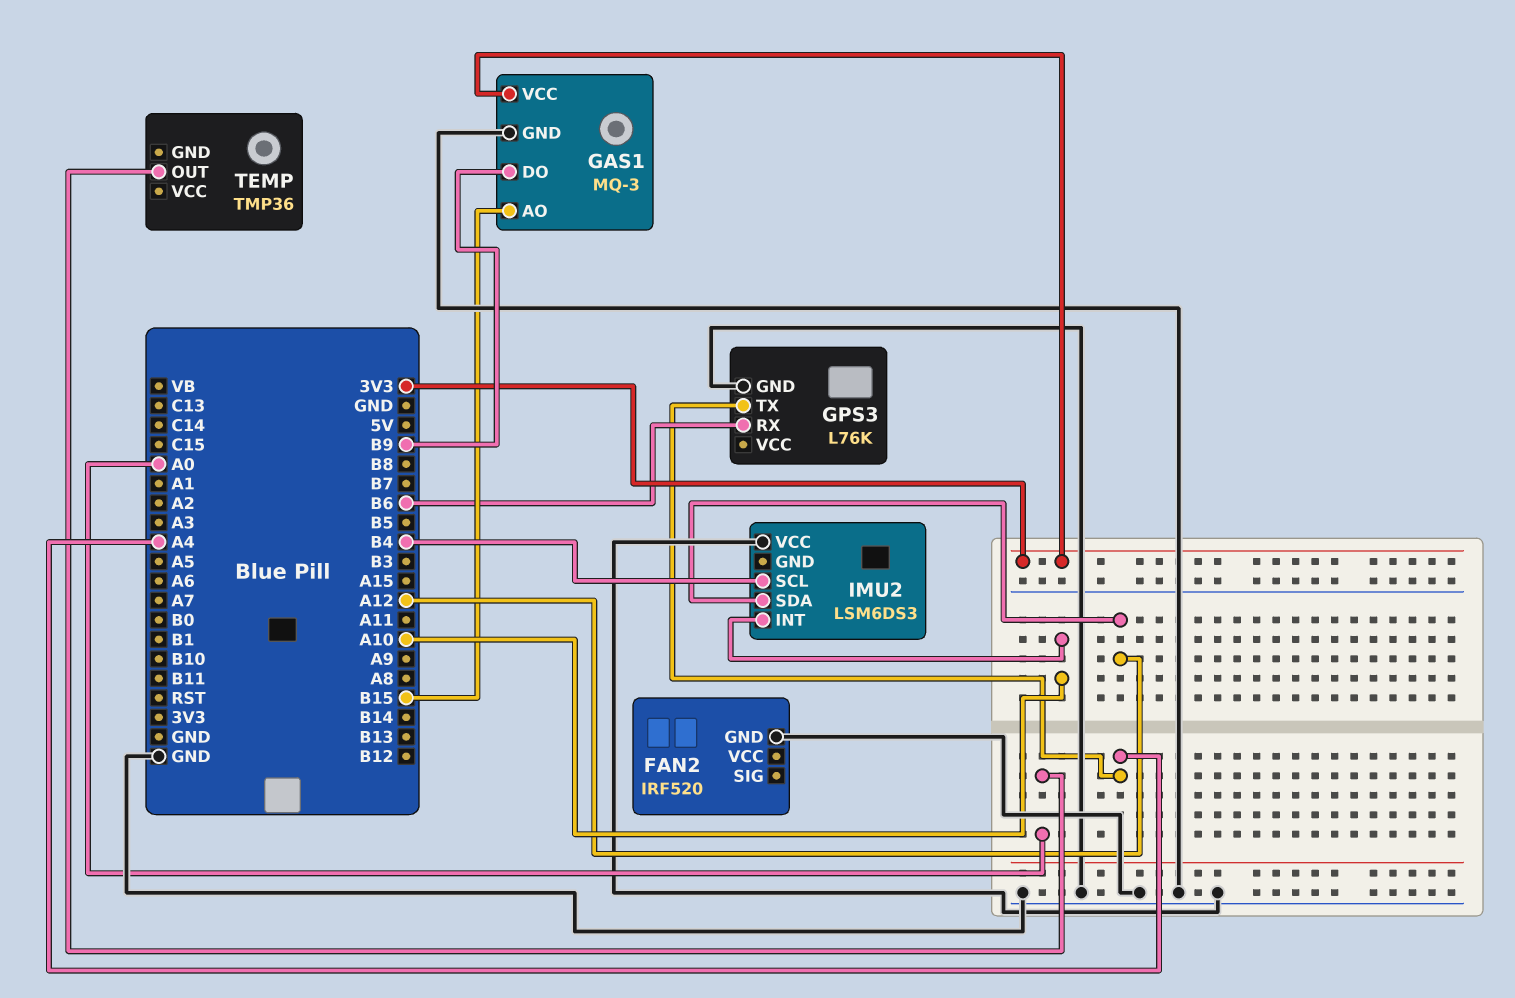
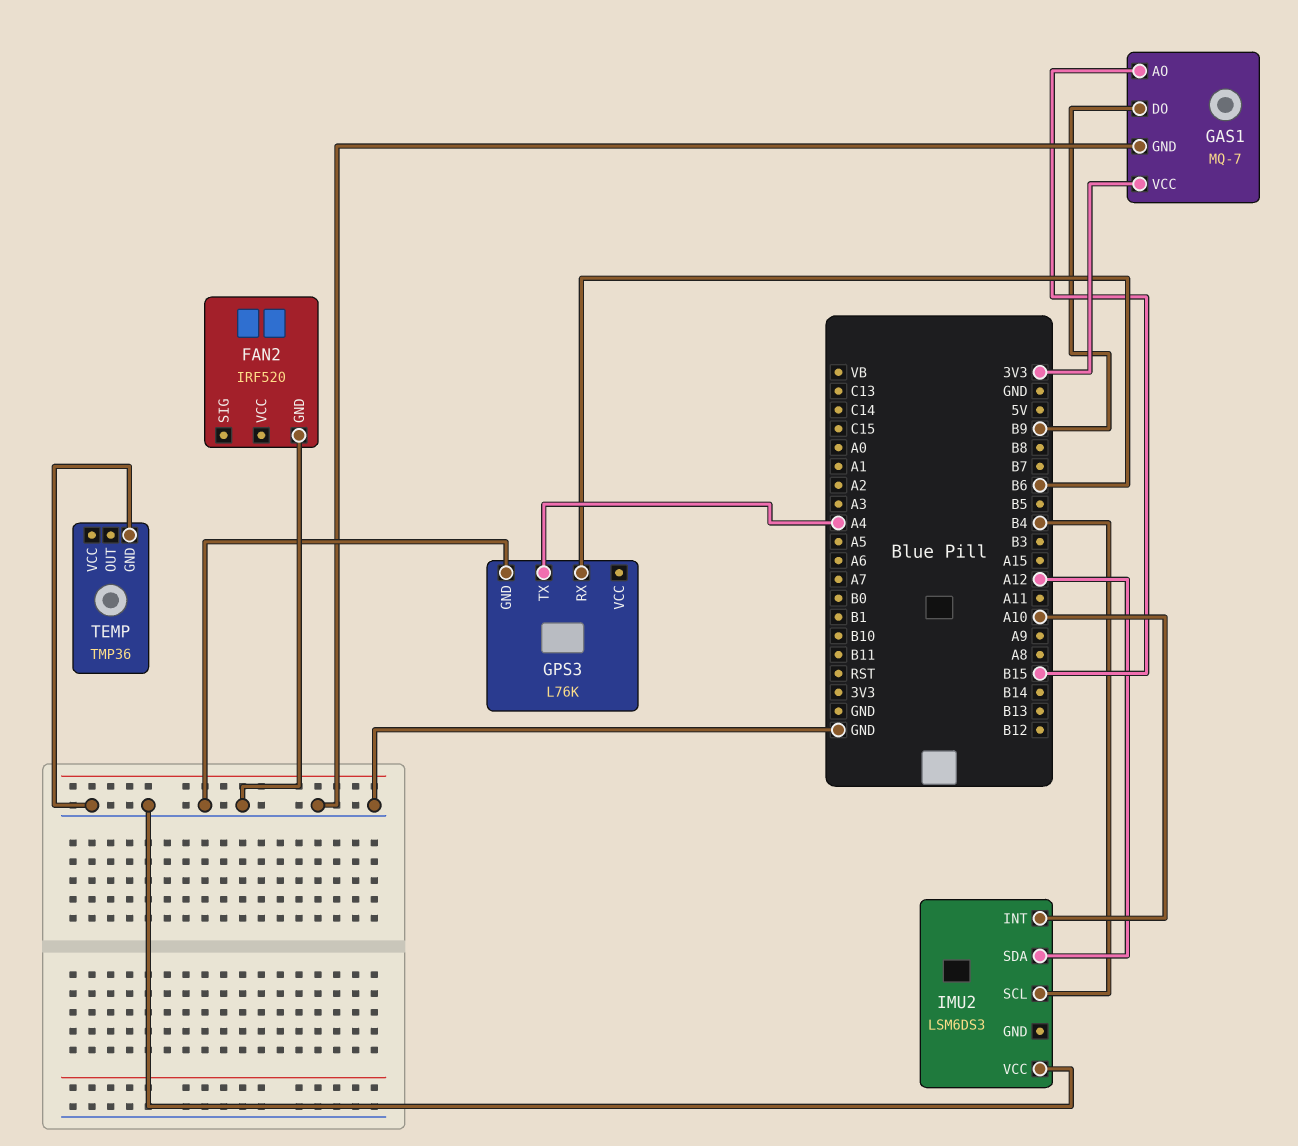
GAS1: MQ-3 -> MQ-7
TEMP pin GND: none -> GND
TEMP pin OUT: A0 -> none

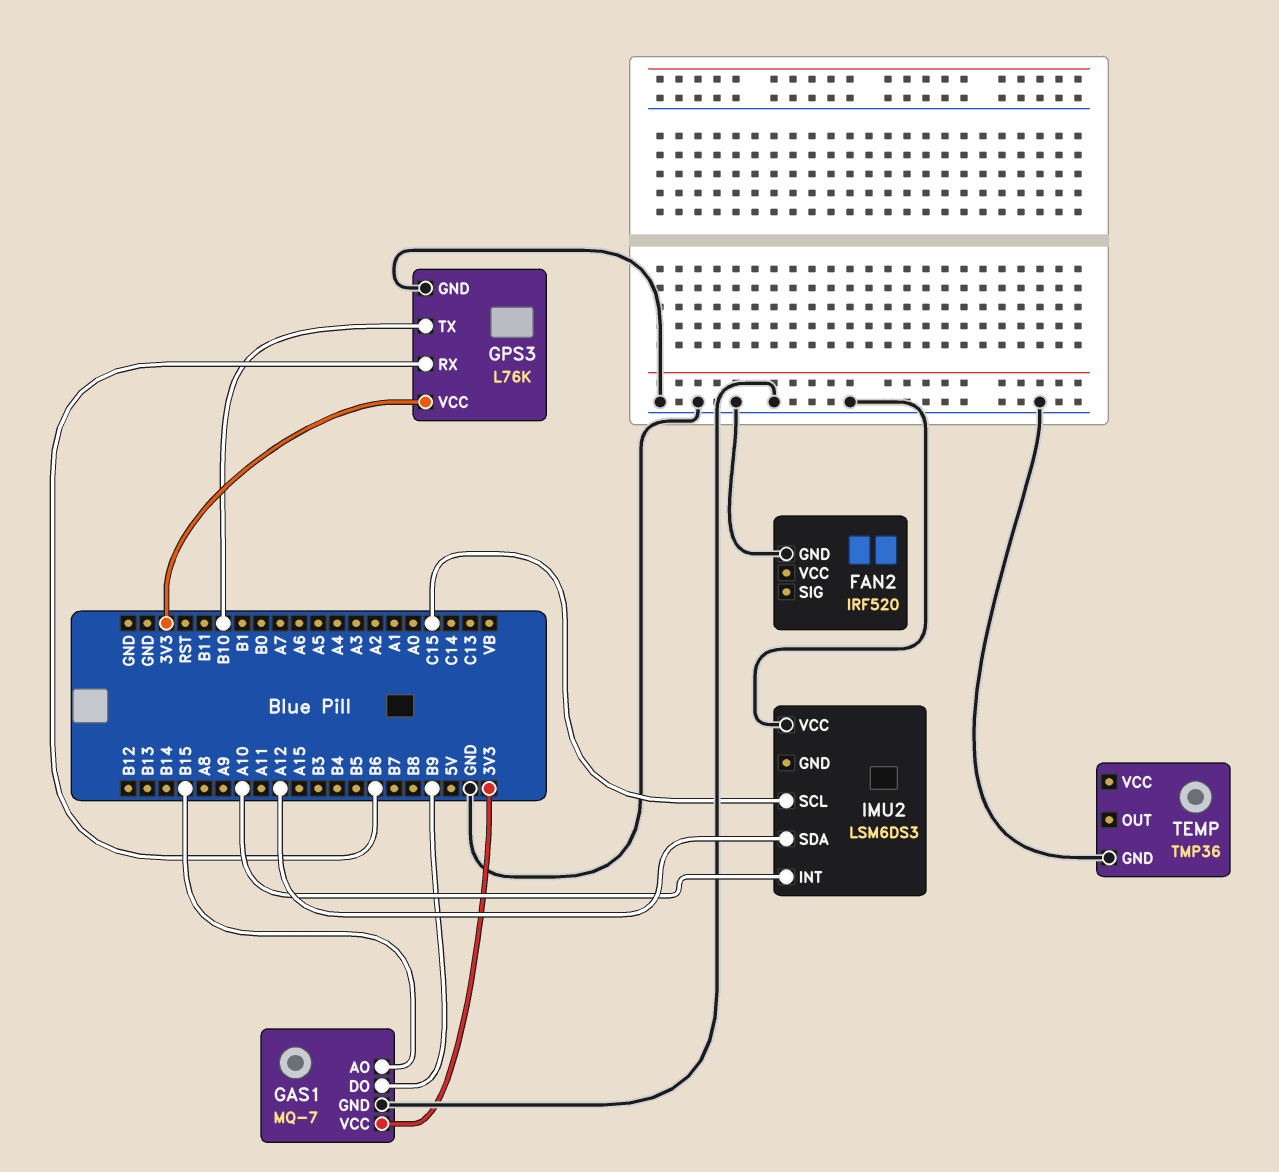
GPS3 pin TX: A4 -> B10
GPS3 pin VCC: none -> 3V3
IMU2 pin SCL: B4 -> C15

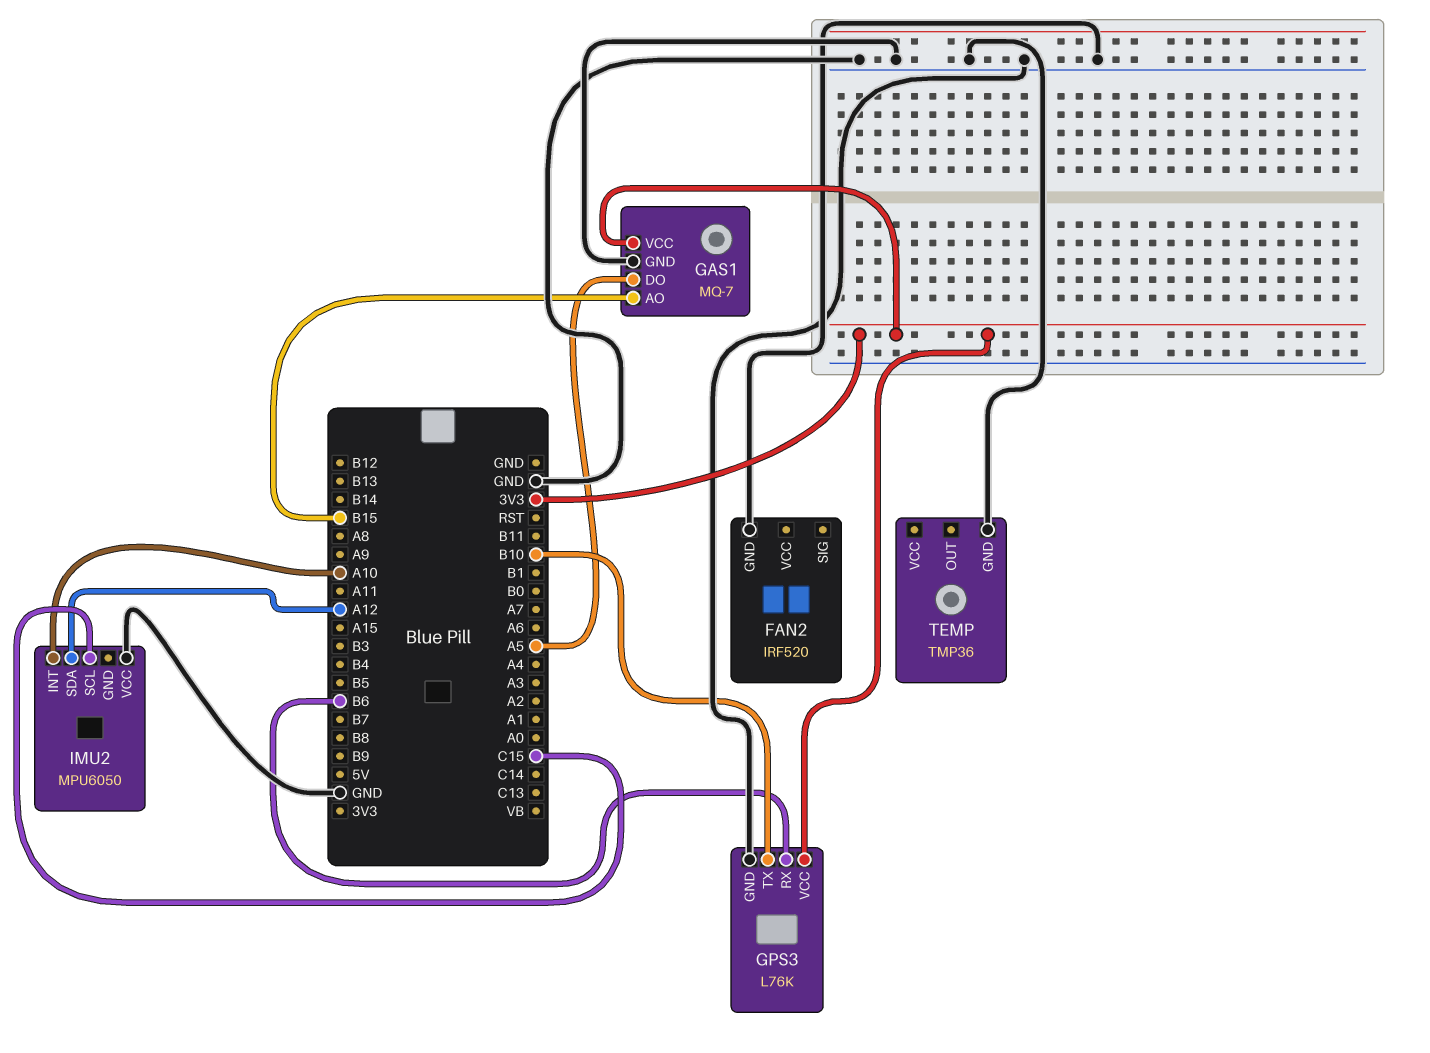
GAS1 pin DO: B9 -> A5
IMU2: LSM6DS3 -> MPU6050

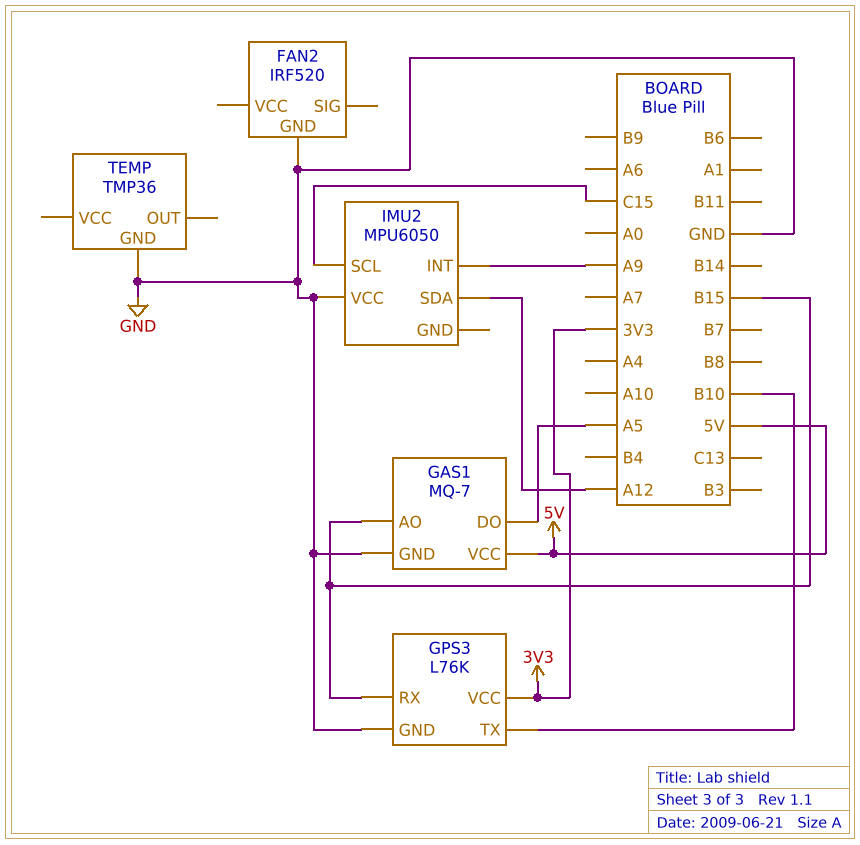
GAS1 pin VCC: 3V3 -> 5V
GPS3 pin RX: B6 -> B15
IMU2 pin INT: A10 -> A9

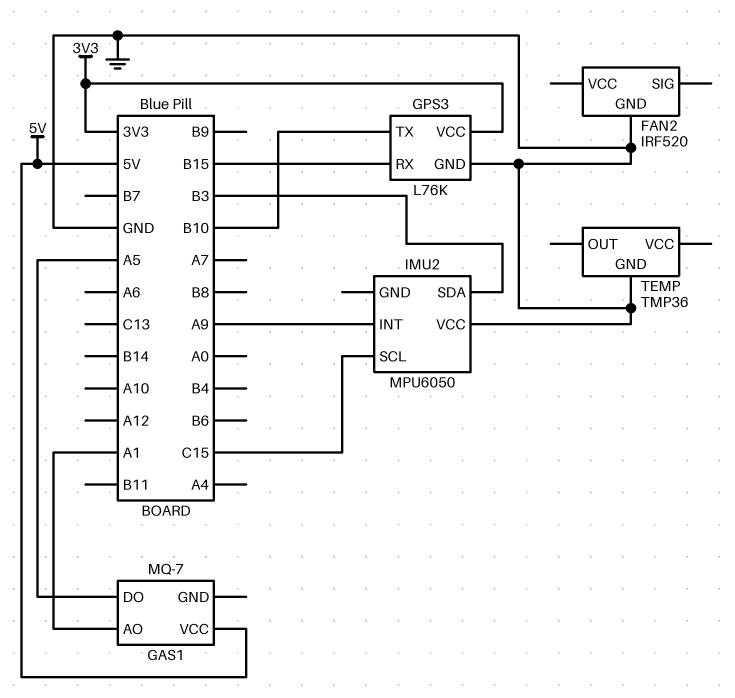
GAS1 pin AO: B15 -> A1
GAS1 pin GND: GND -> none
IMU2 pin SDA: A12 -> B3

